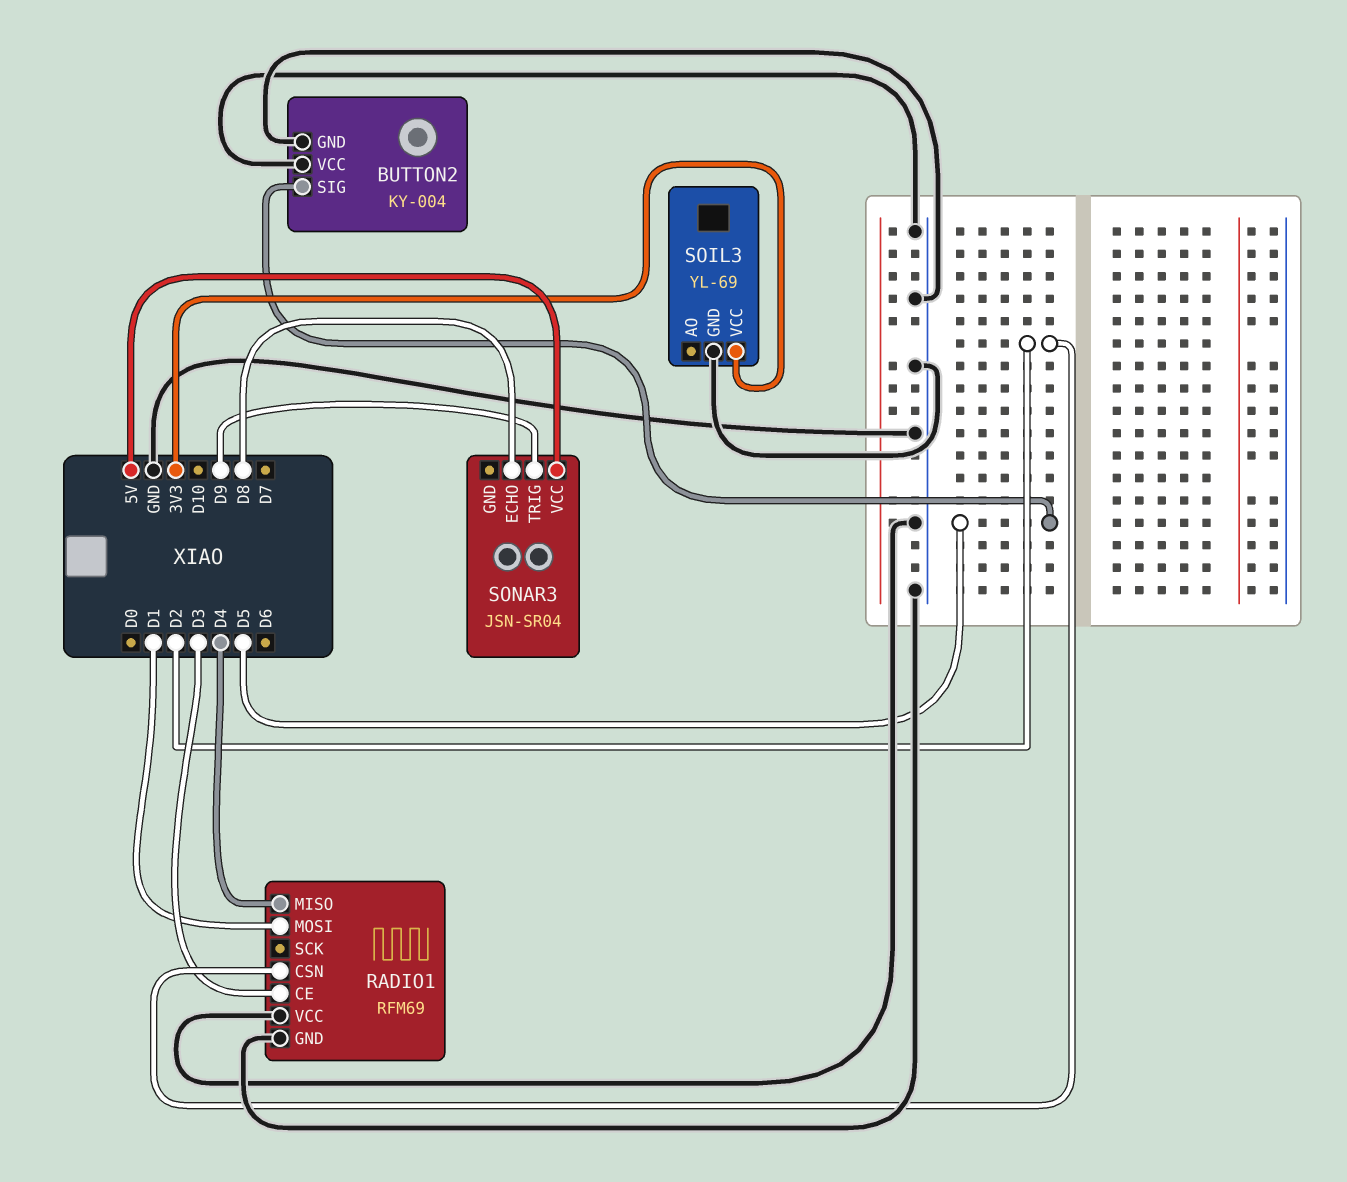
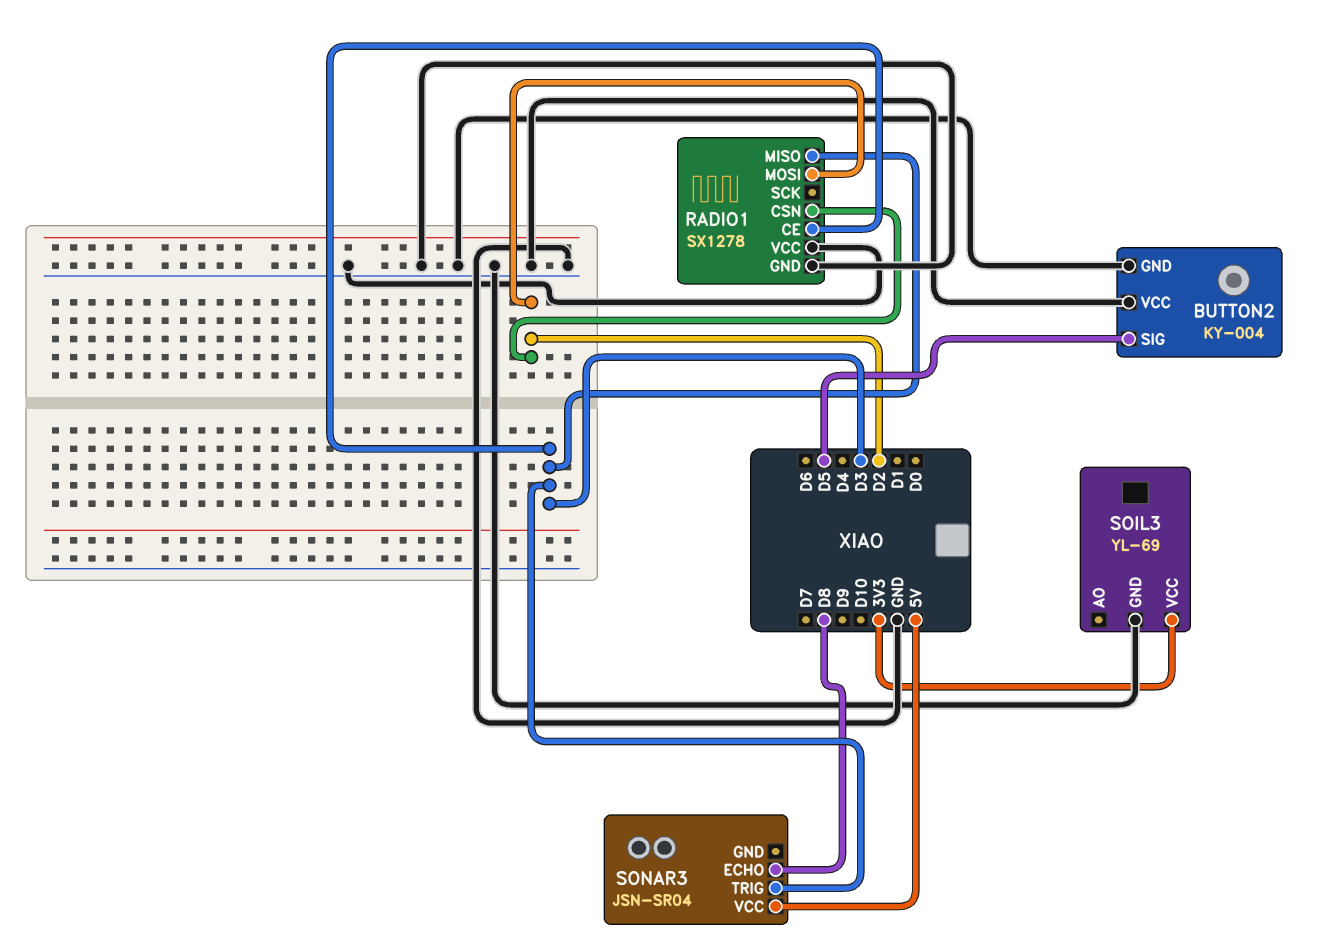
RADIO1: RFM69 -> SX1278
RADIO1 pin MISO: D4 -> D3
RADIO1 pin MOSI: D1 -> D2
SONAR3 pin TRIG: D9 -> D3

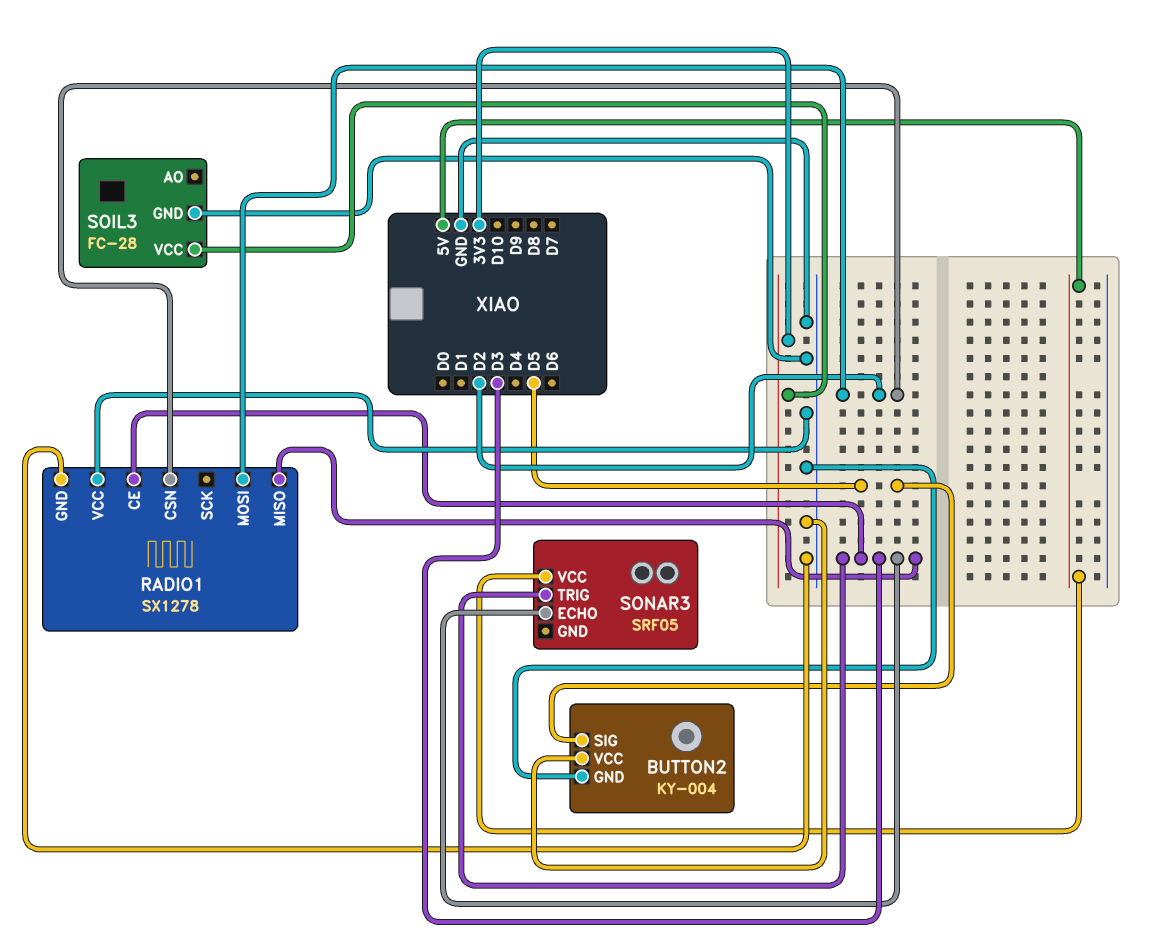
SOIL3: YL-69 -> FC-28
SONAR3: JSN-SR04 -> SRF05
SONAR3 pin ECHO: D8 -> D3

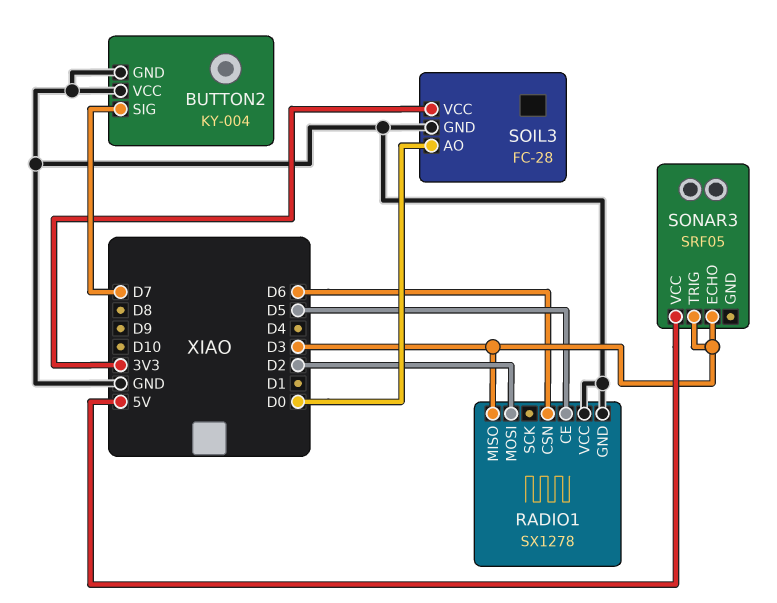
BUTTON2 pin SIG: D5 -> D7
RADIO1 pin CE: D3 -> D5
RADIO1 pin CSN: D2 -> D6
SOIL3 pin AO: none -> D0

